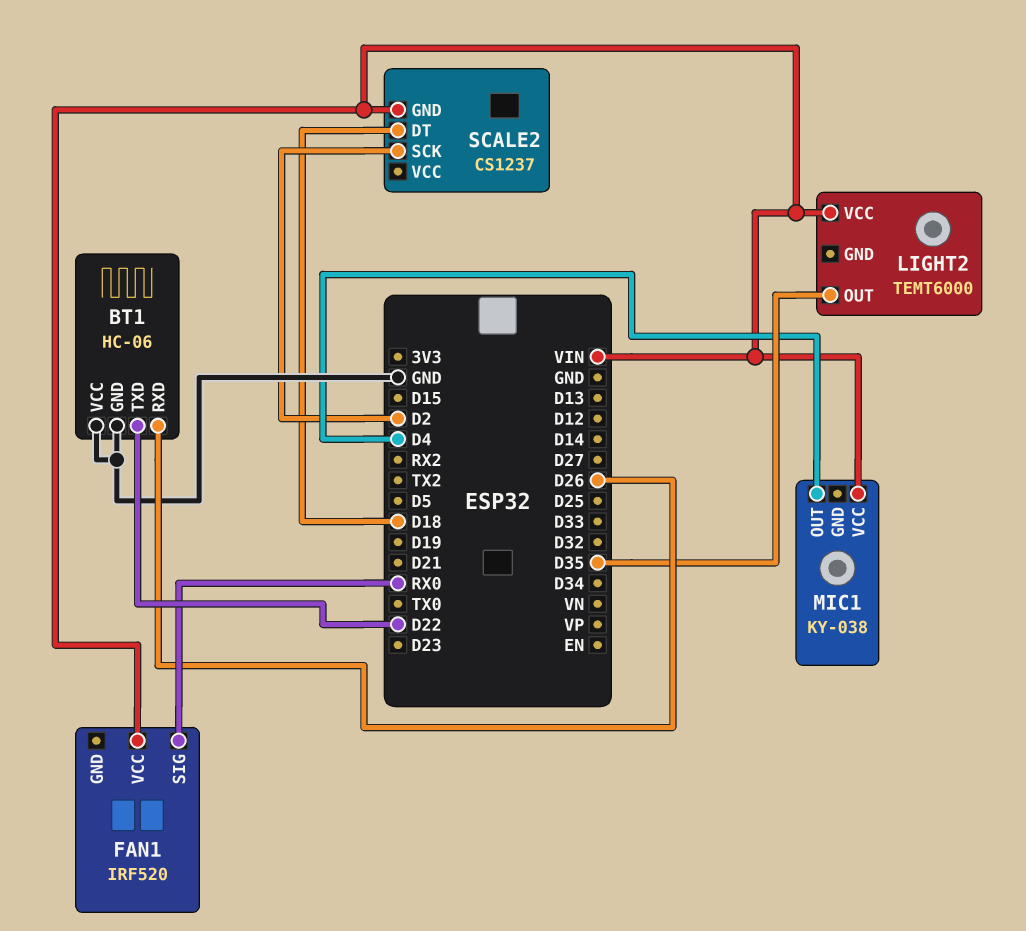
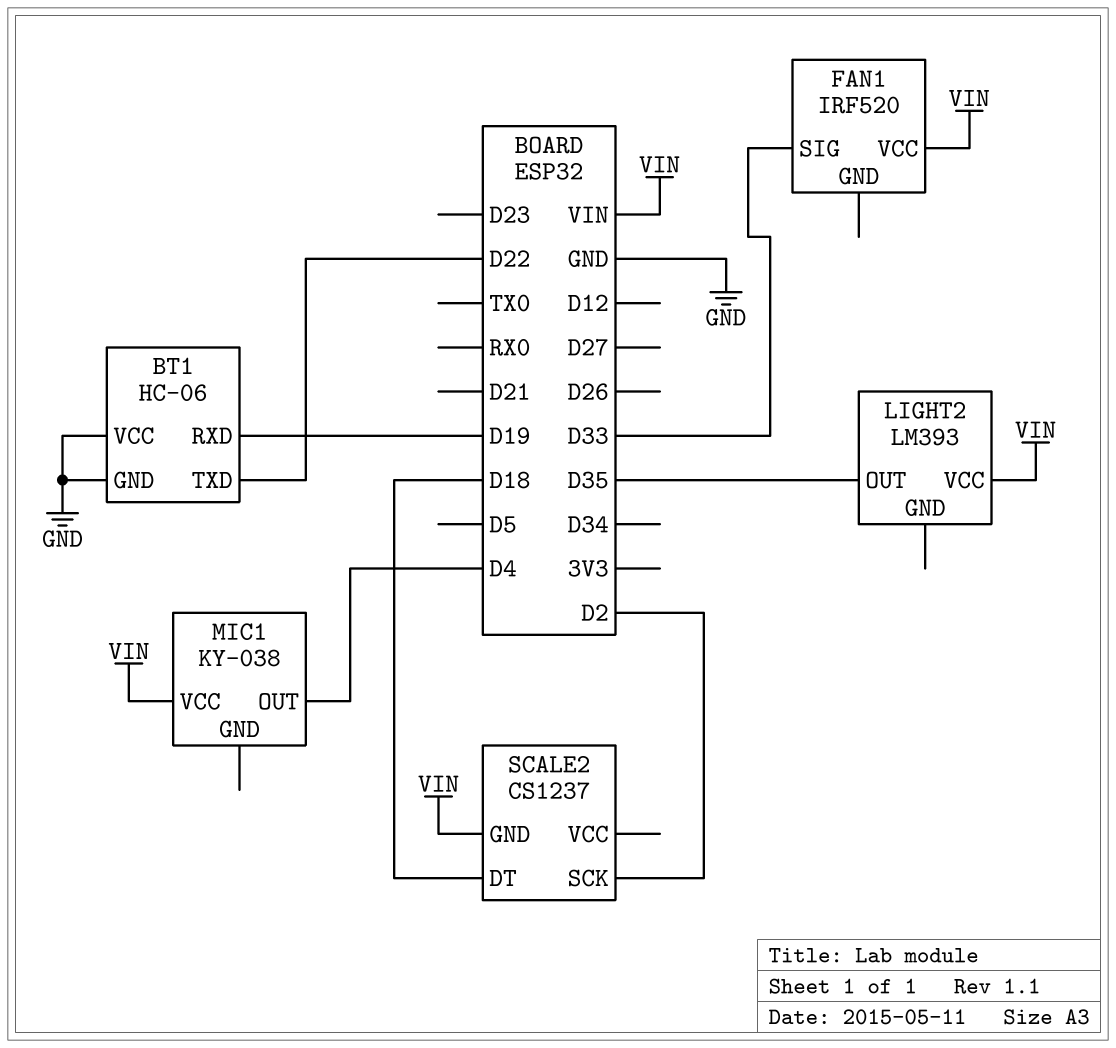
BT1 pin RXD: D26 -> D19
FAN1 pin SIG: RX0 -> D33
LIGHT2: TEMT6000 -> LM393

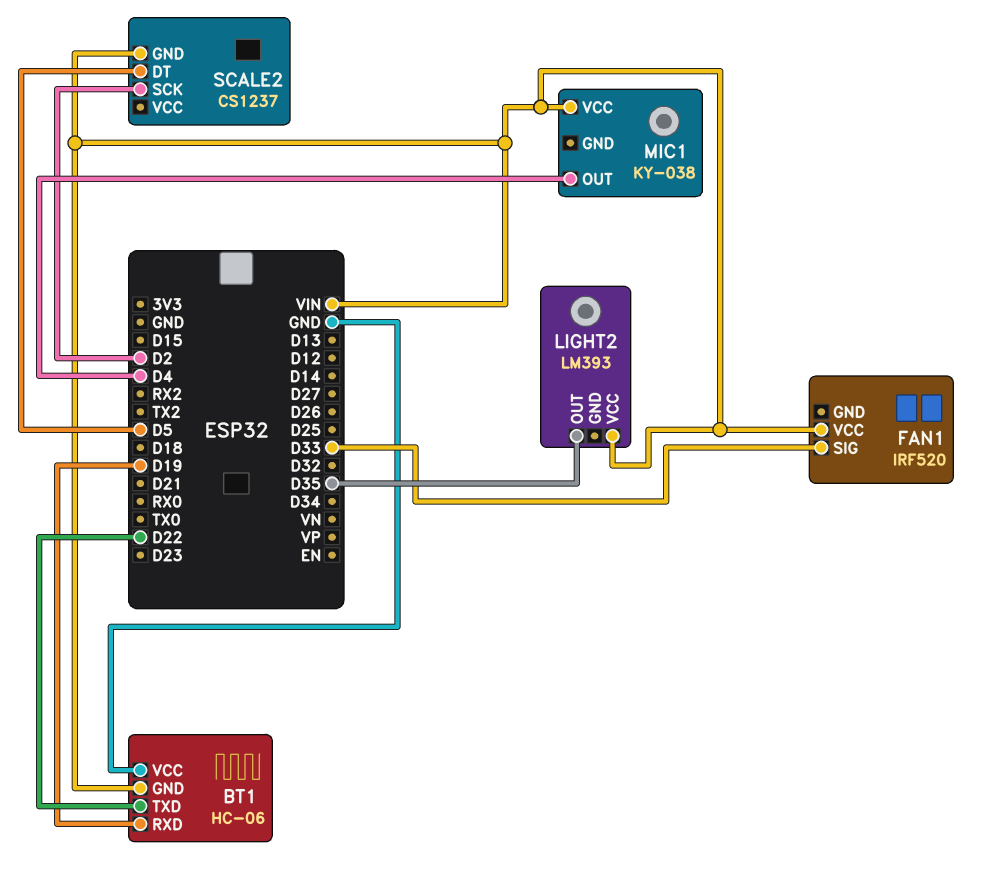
BT1 pin GND: GND -> VIN
SCALE2 pin DT: D18 -> D5

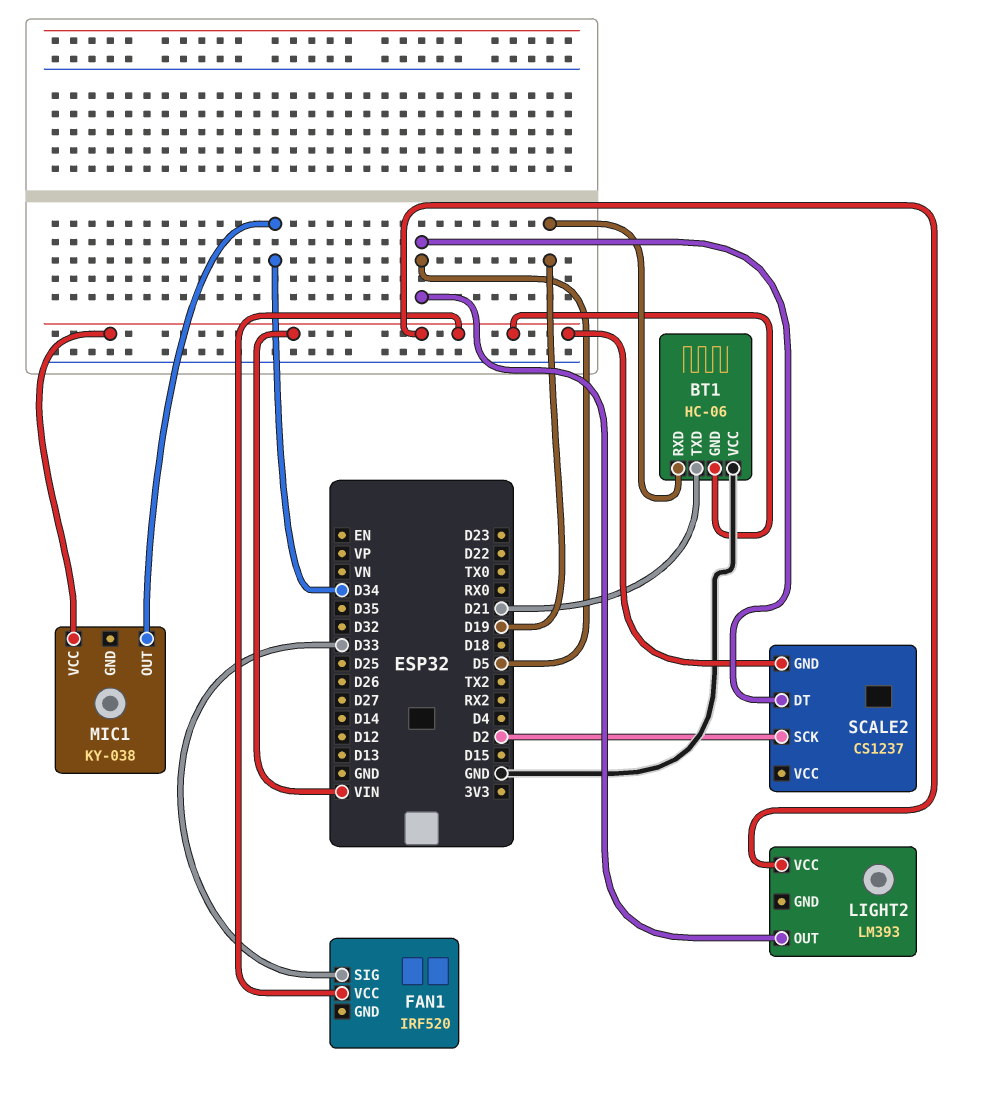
BT1 pin TXD: D22 -> D21
LIGHT2 pin OUT: D35 -> D5
MIC1 pin OUT: D4 -> D34

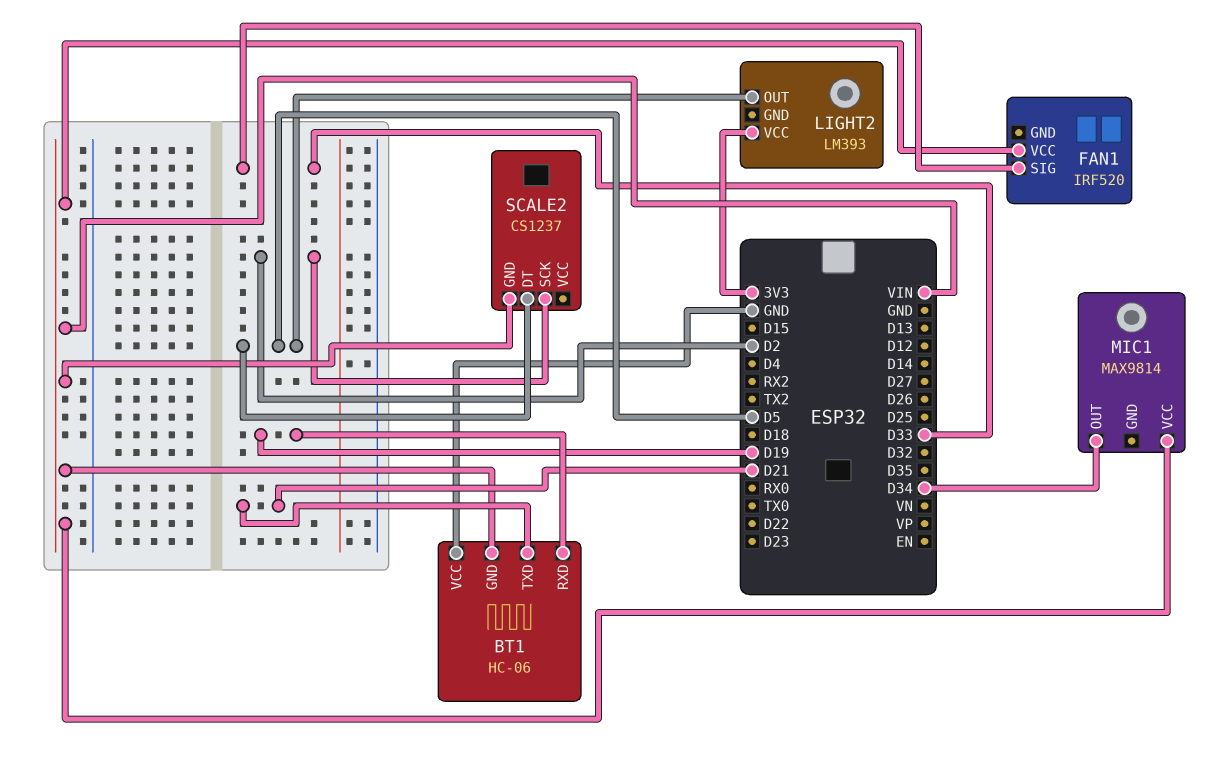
LIGHT2 pin VCC: VIN -> 3V3
MIC1: KY-038 -> MAX9814

